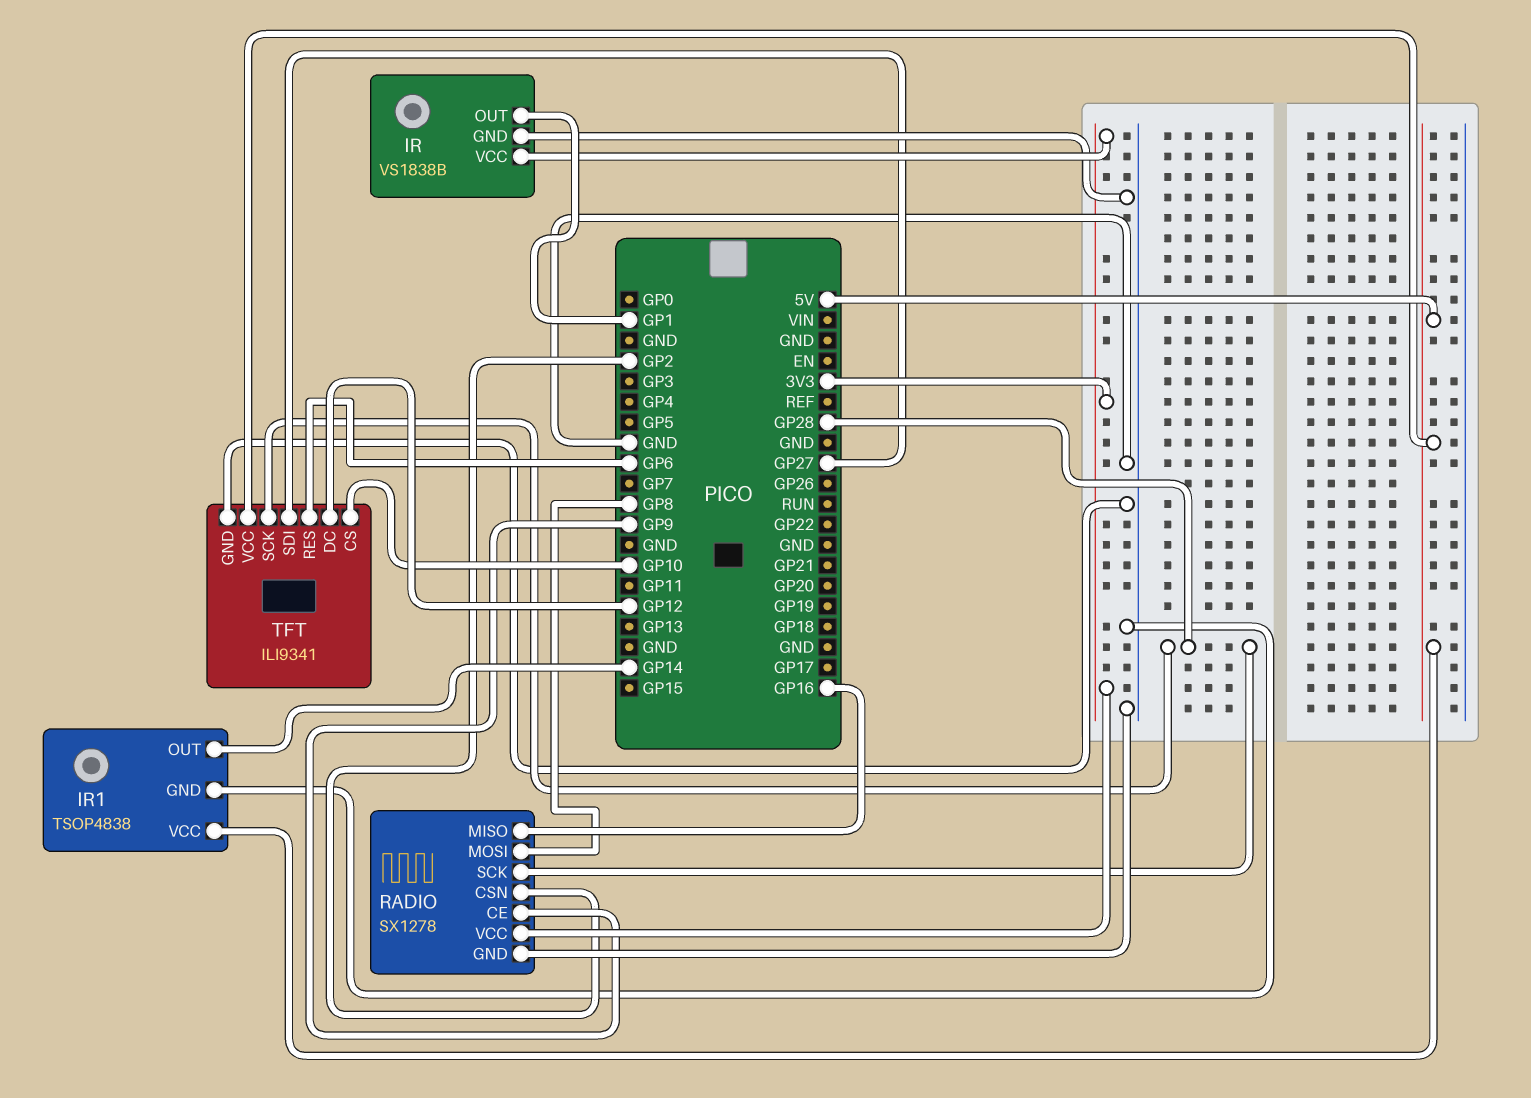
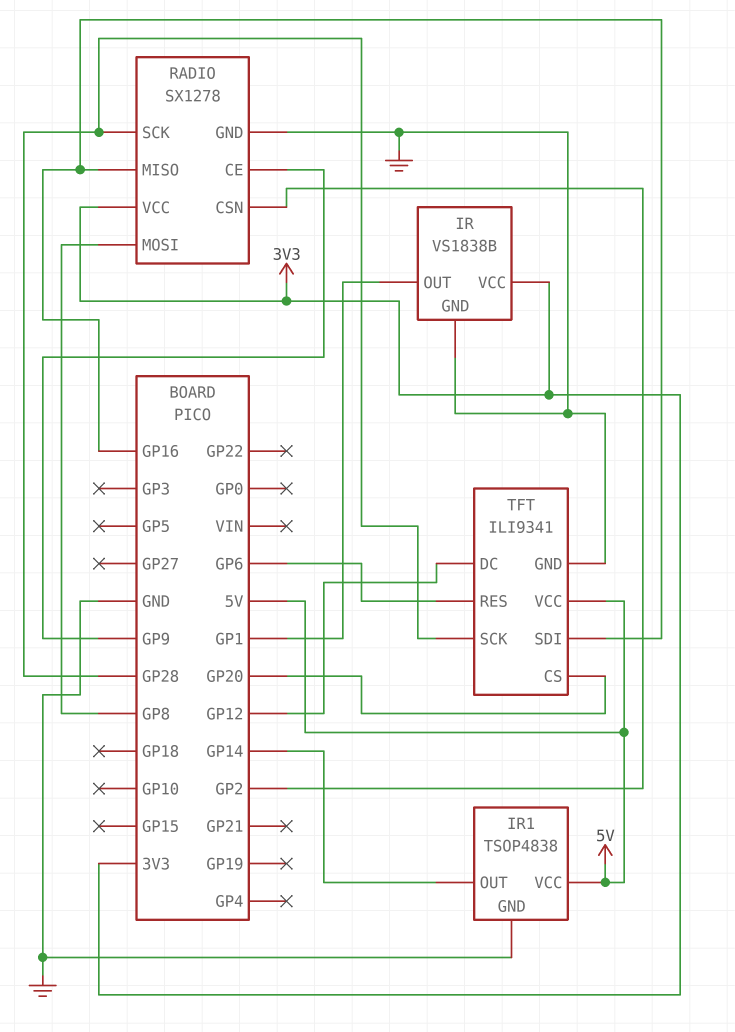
TFT pin CS: GP10 -> GP20
TFT pin SDI: GP27 -> GP16

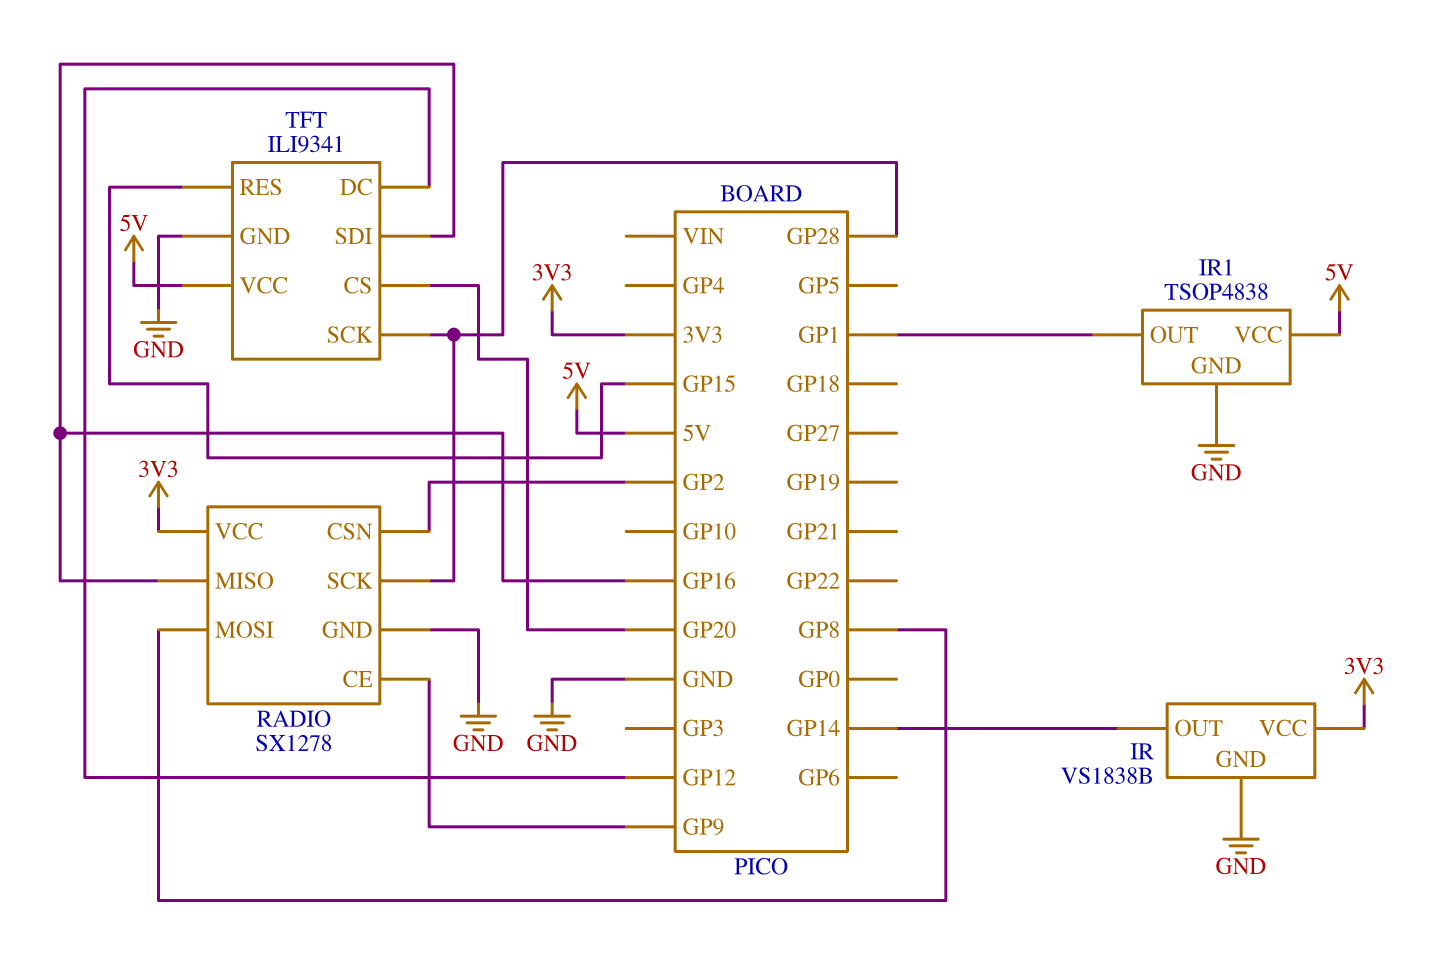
IR pin OUT: GP1 -> GP14
IR1 pin OUT: GP14 -> GP1
TFT pin RES: GP6 -> GP15

